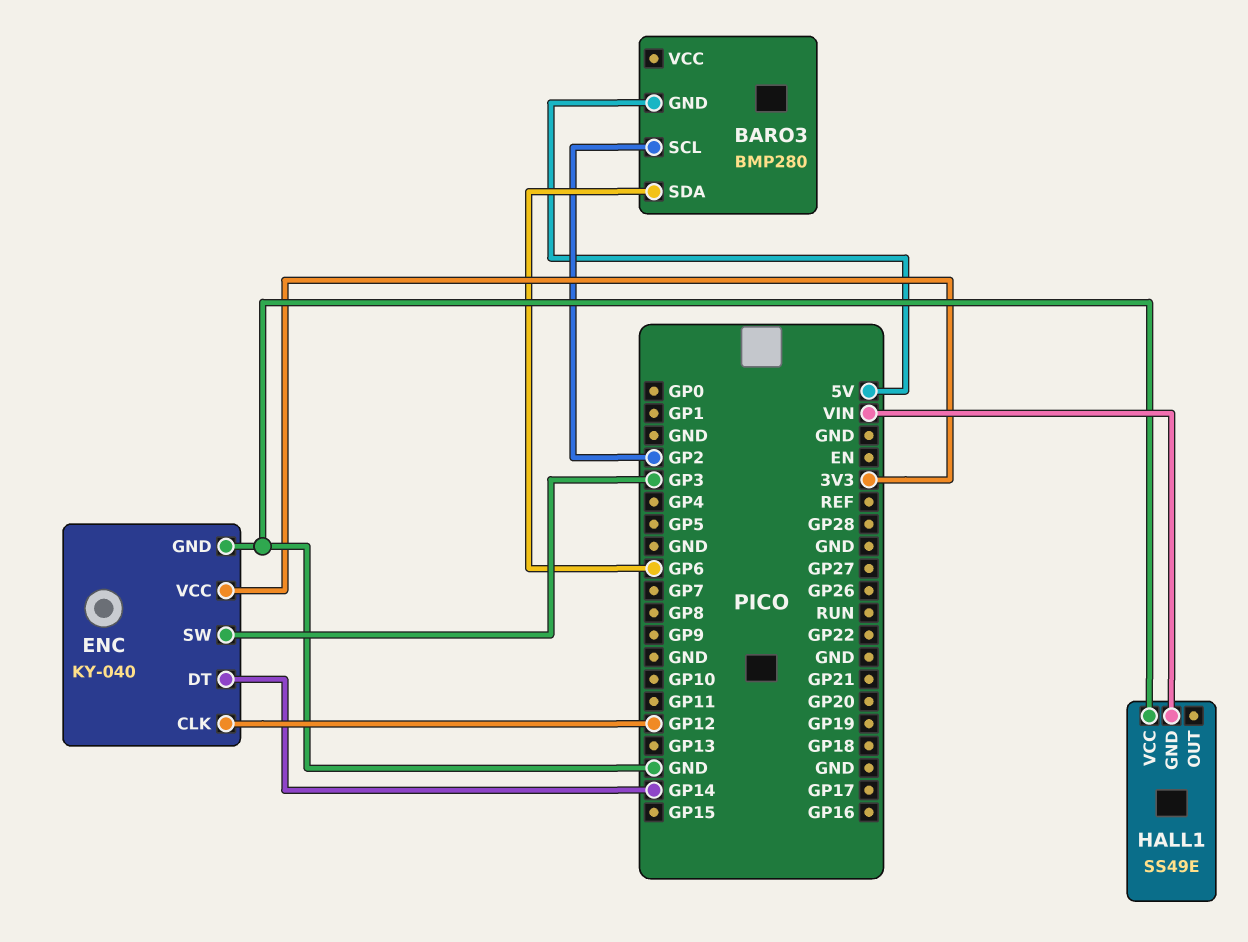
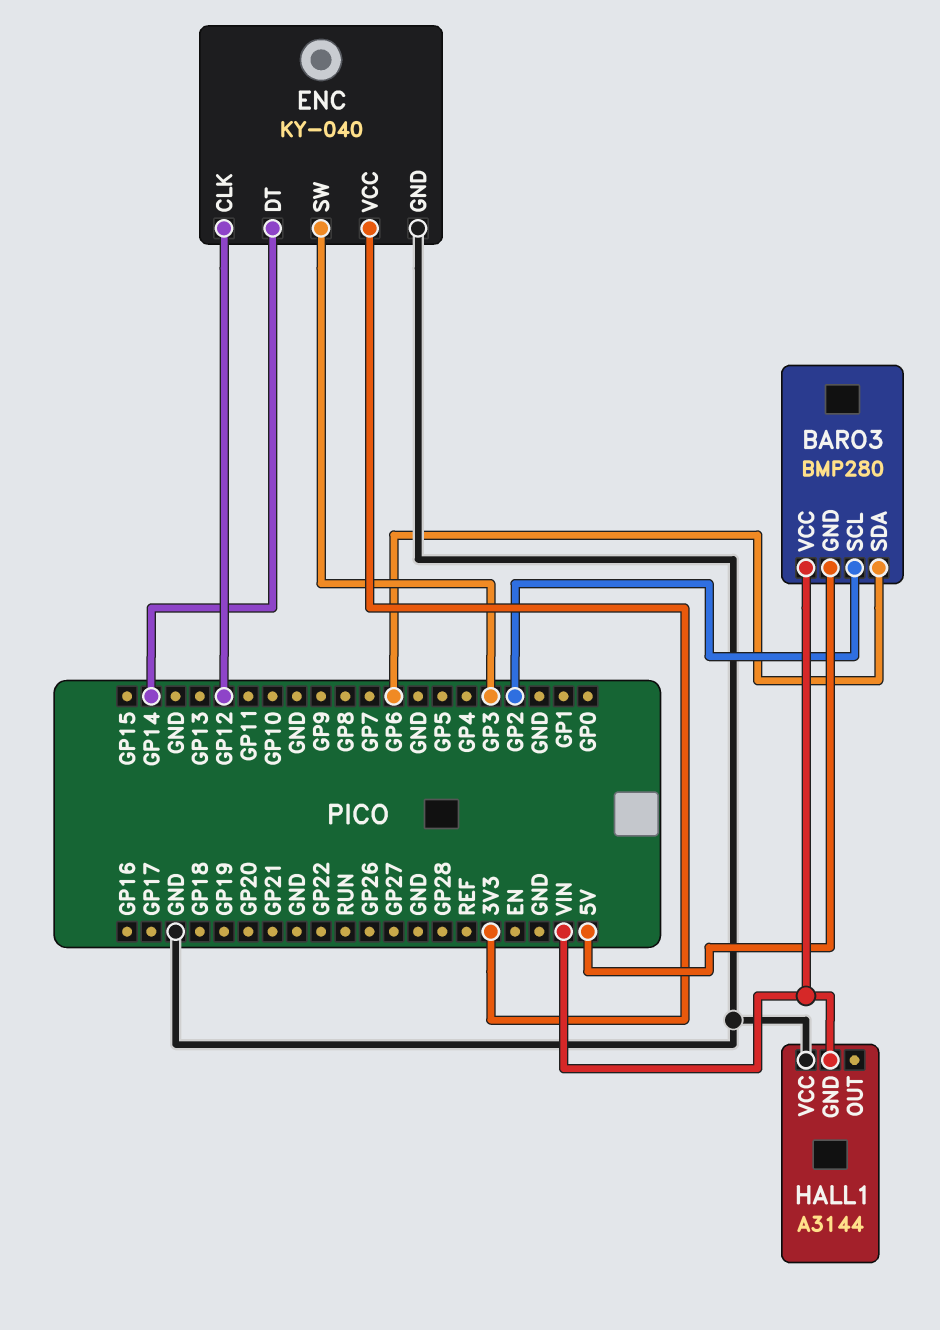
BARO3 pin VCC: none -> VIN
HALL1: SS49E -> A3144

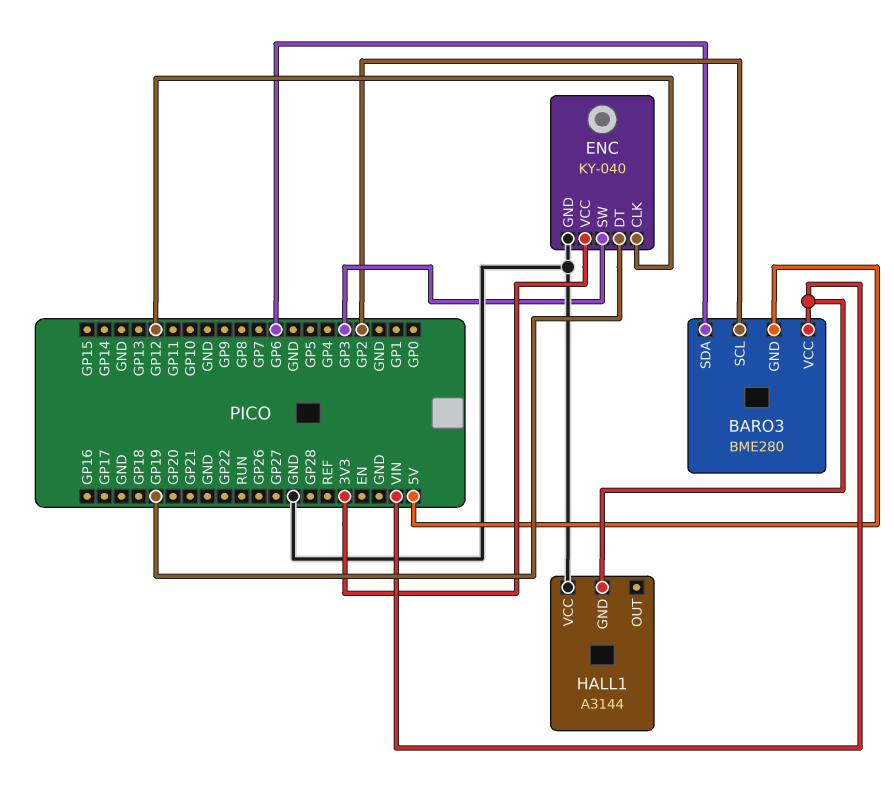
BARO3: BMP280 -> BME280
ENC pin DT: GP14 -> GP19

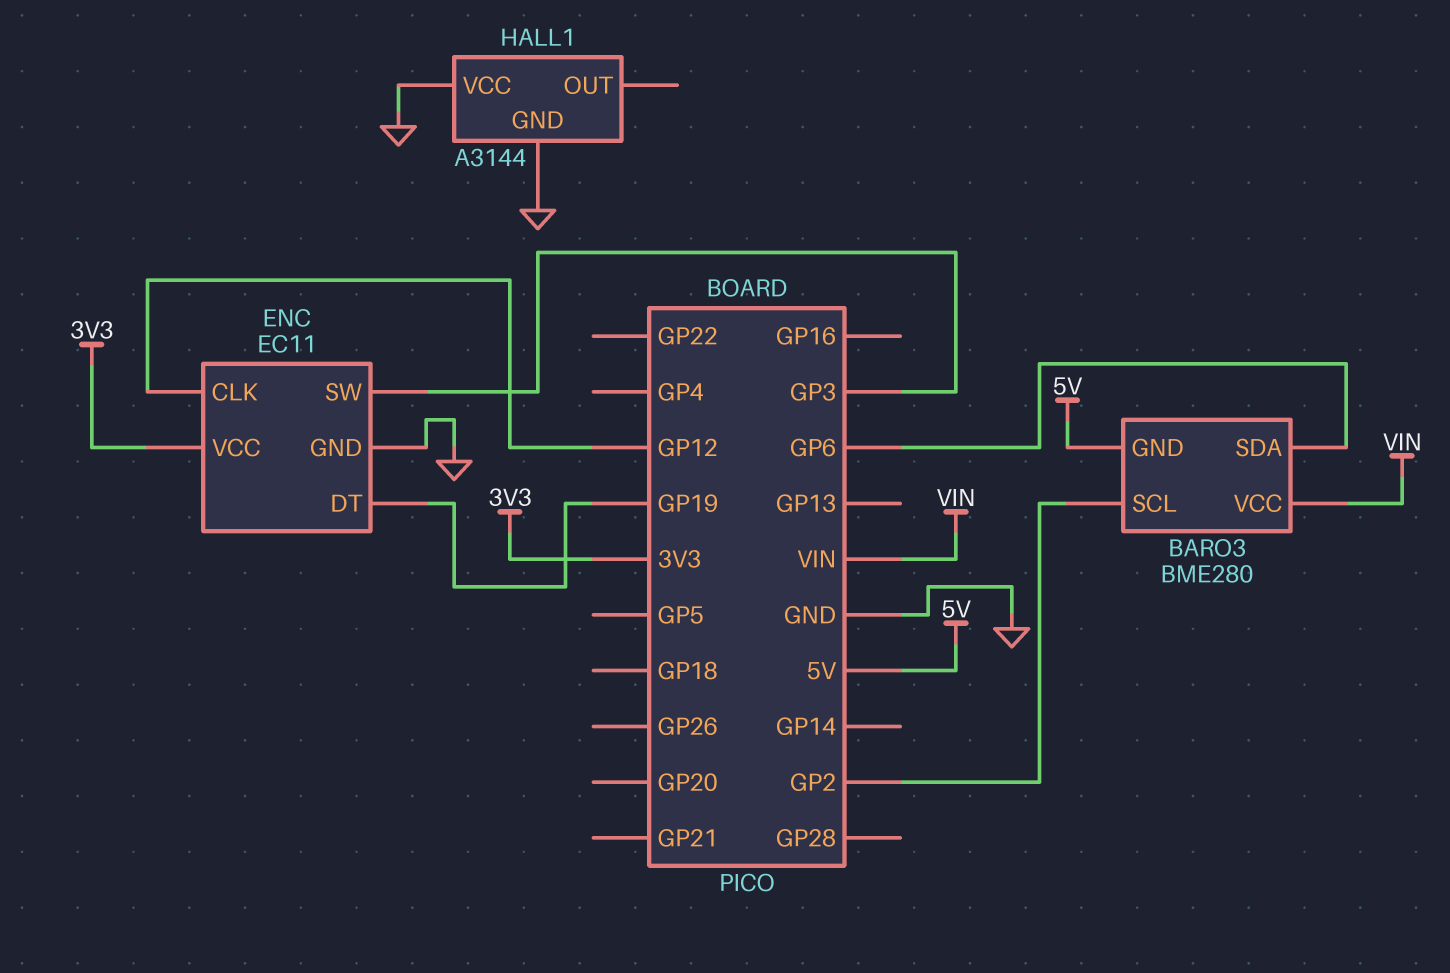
ENC: KY-040 -> EC11
HALL1 pin GND: VIN -> GND

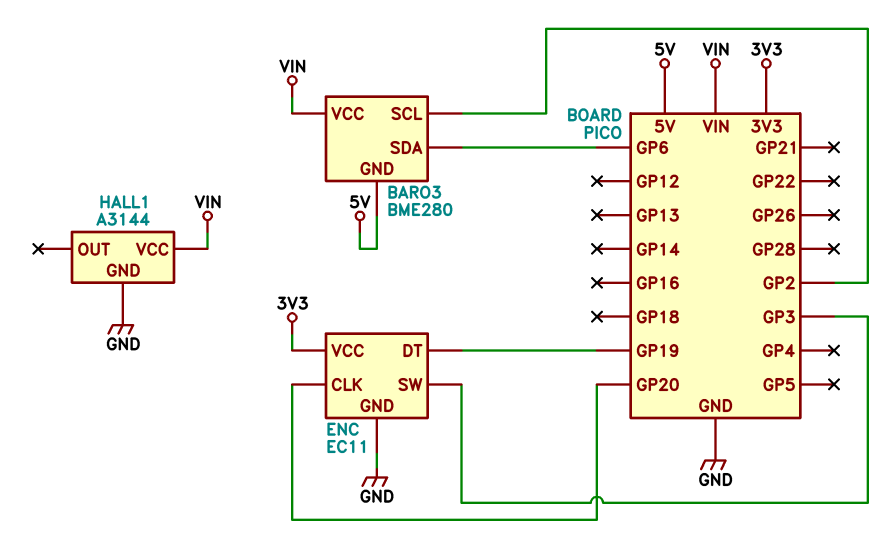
ENC pin CLK: GP12 -> GP20
HALL1 pin VCC: GND -> VIN

